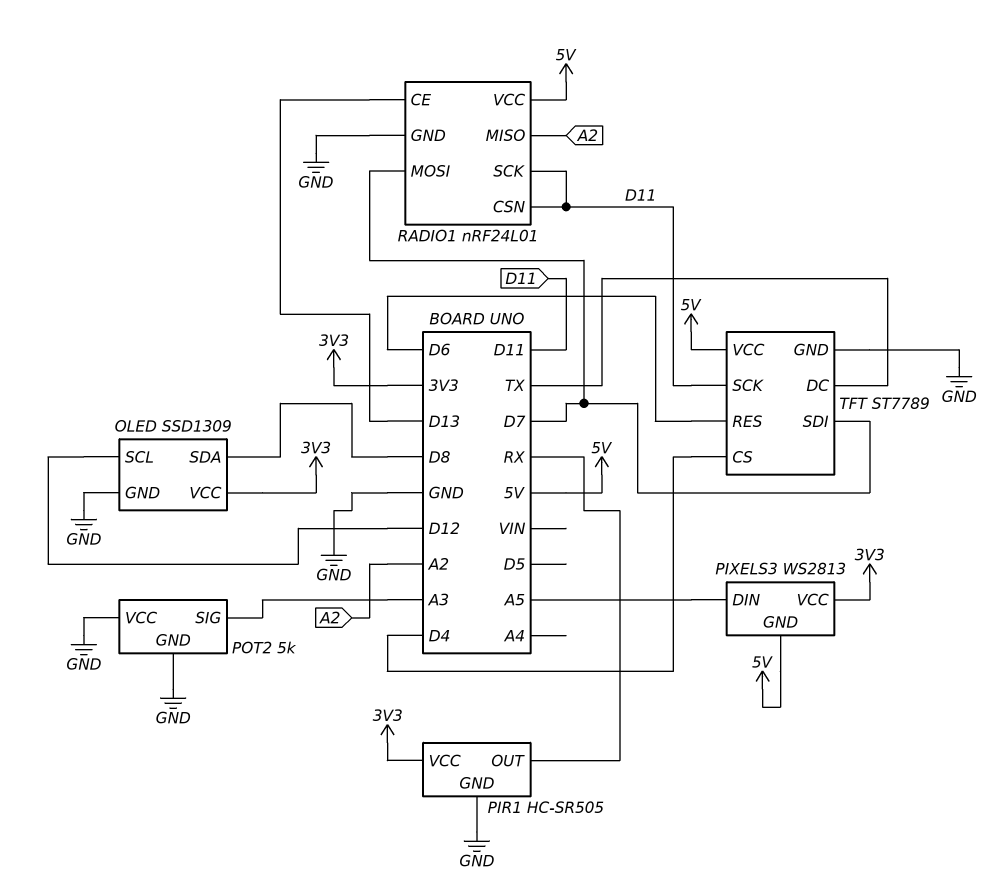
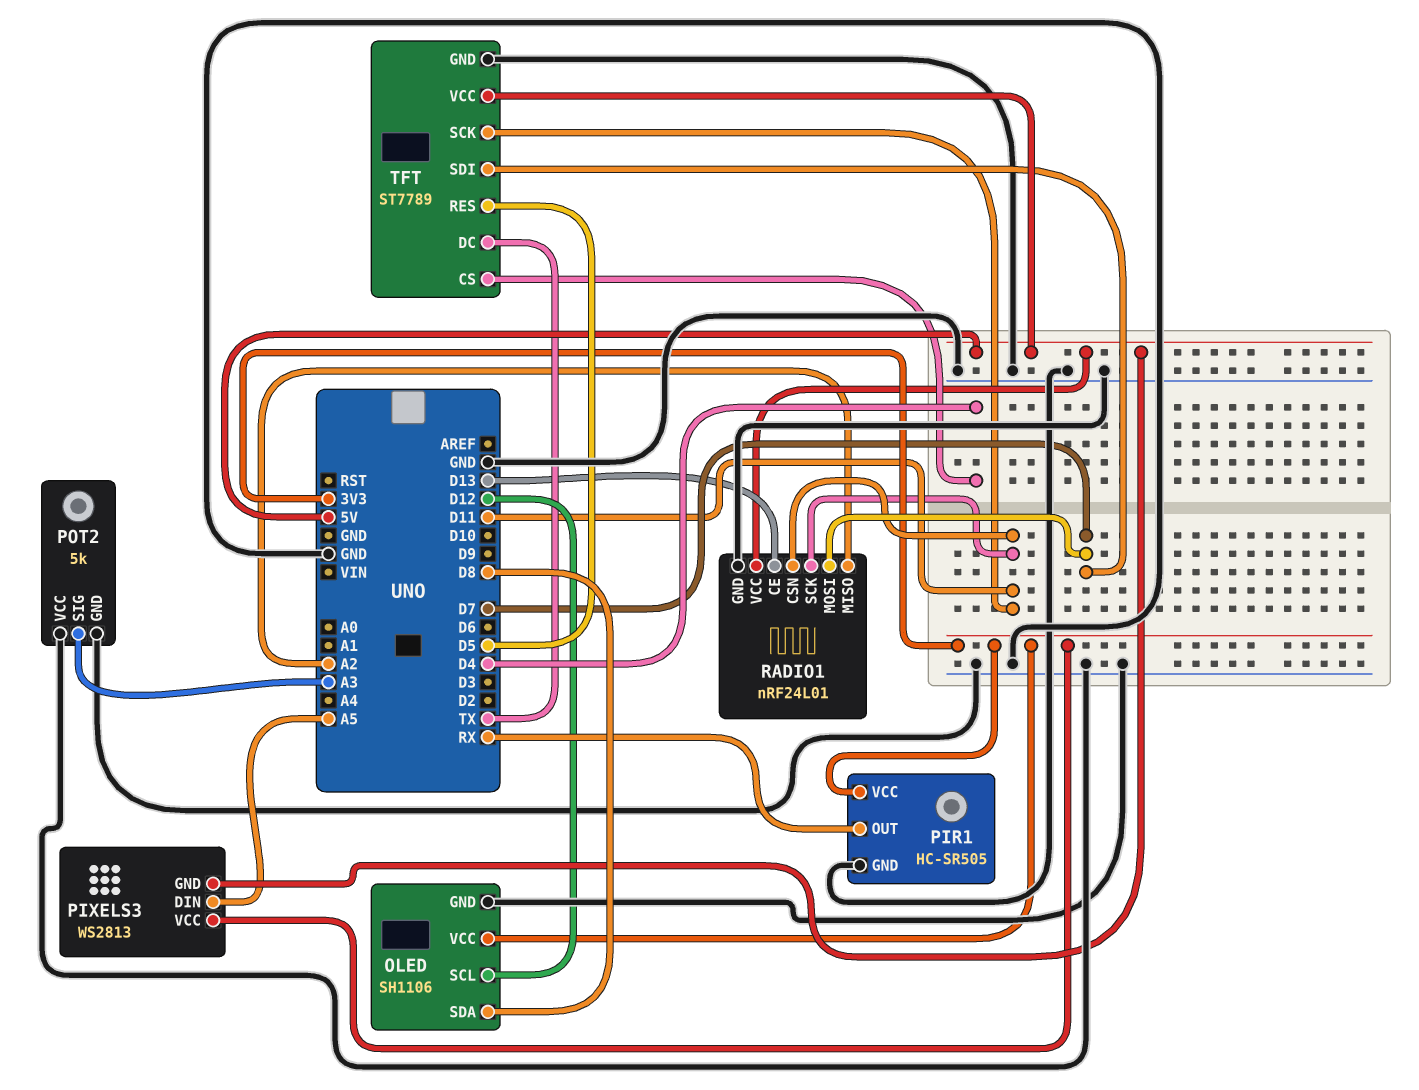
OLED: SSD1309 -> SH1106
TFT pin RES: D6 -> D5

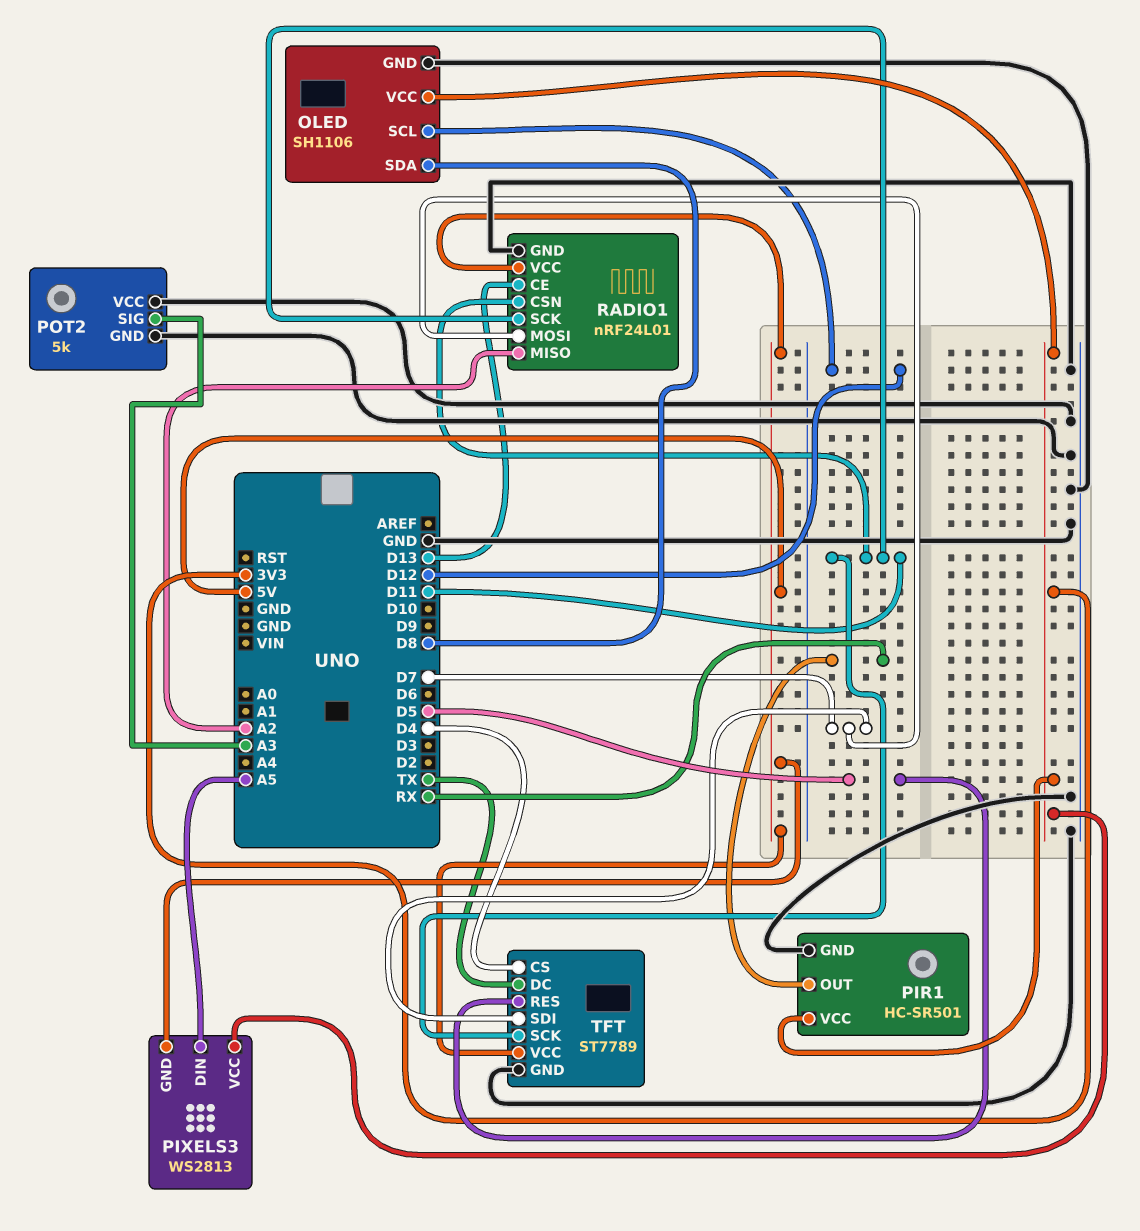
PIR1: HC-SR505 -> HC-SR501

